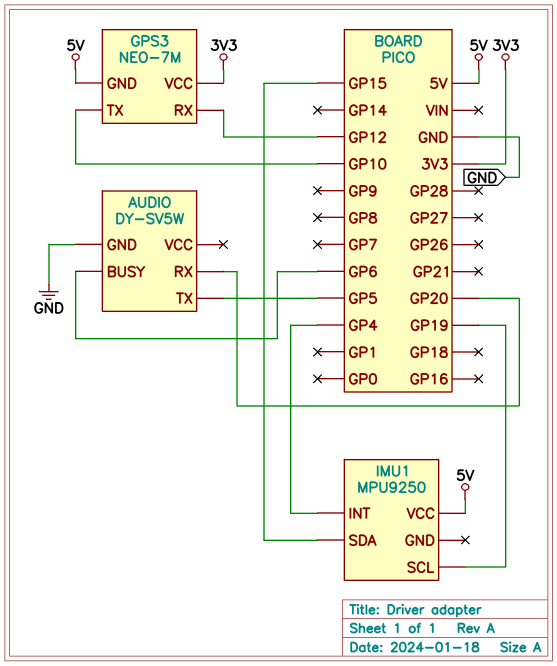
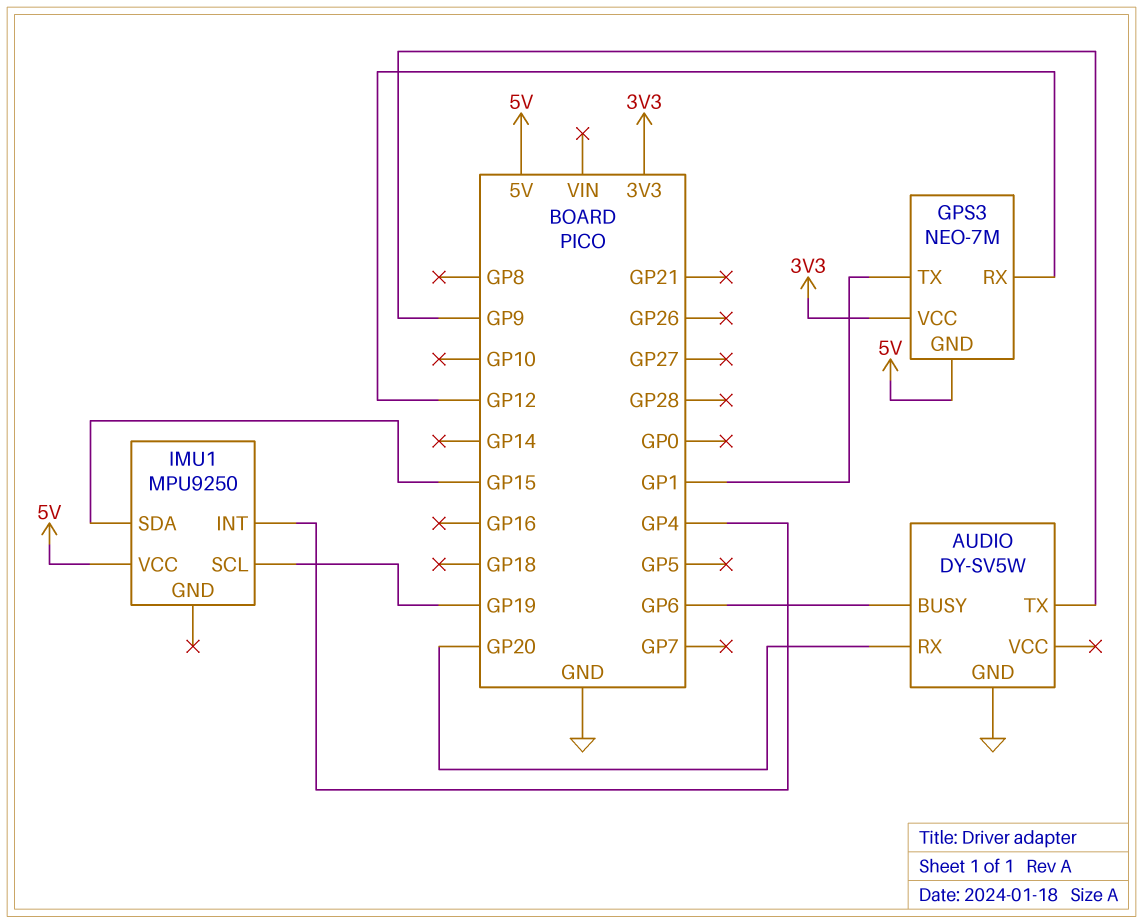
AUDIO pin TX: GP5 -> GP9
GPS3 pin TX: GP10 -> GP1

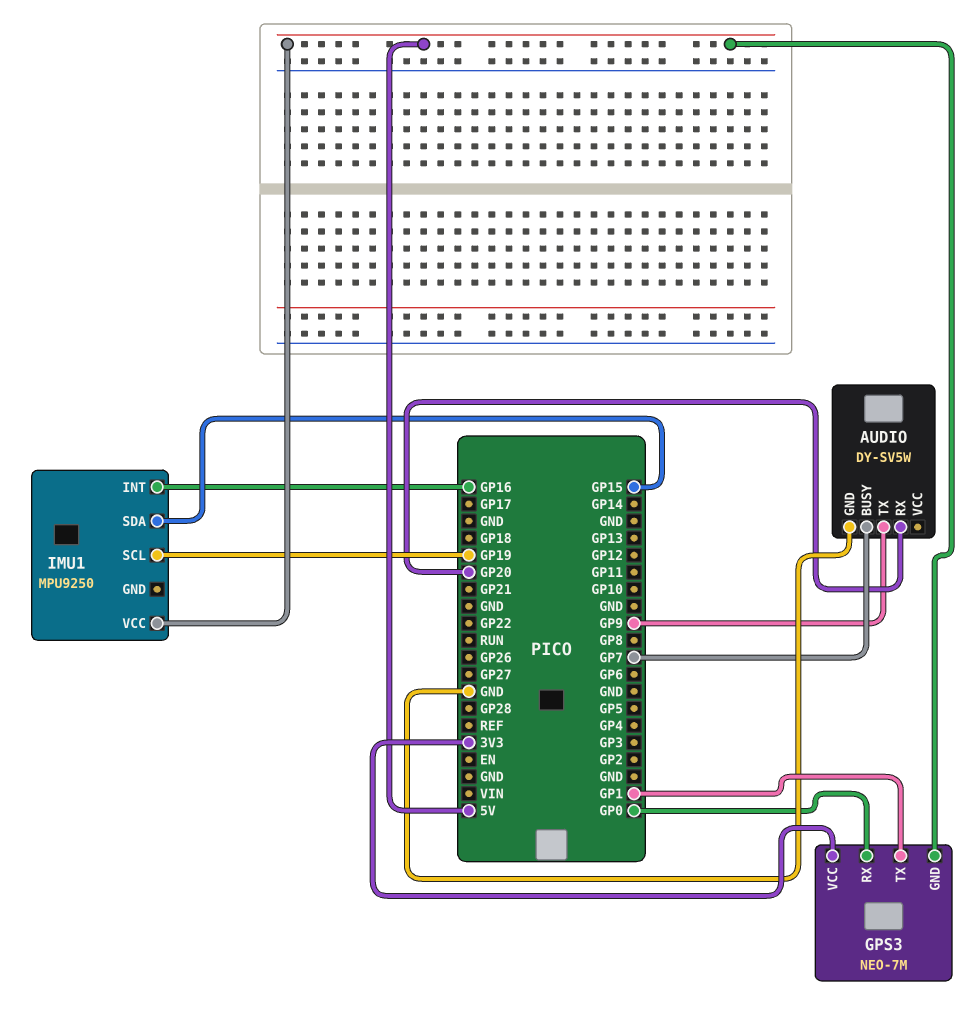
AUDIO pin BUSY: GP6 -> GP7
GPS3 pin RX: GP12 -> GP0
IMU1 pin INT: GP4 -> GP16

